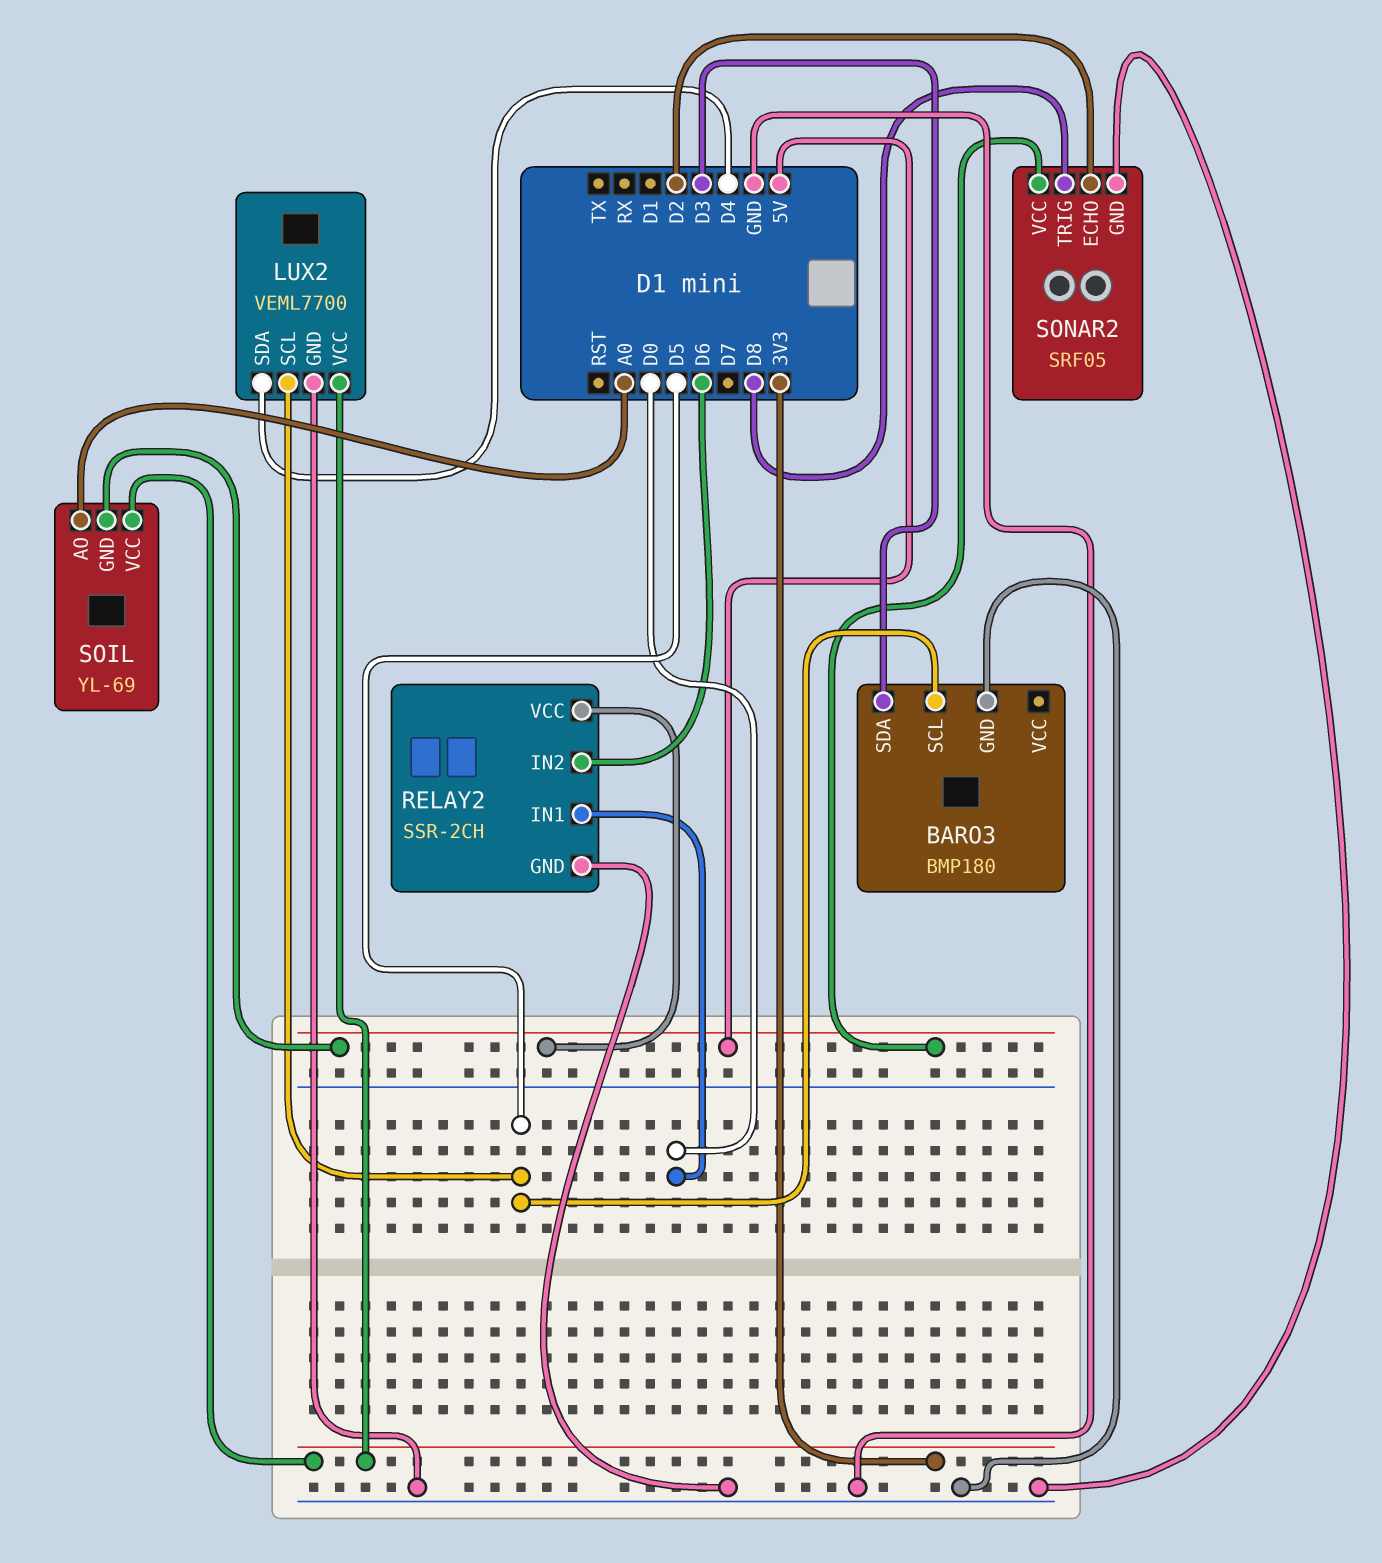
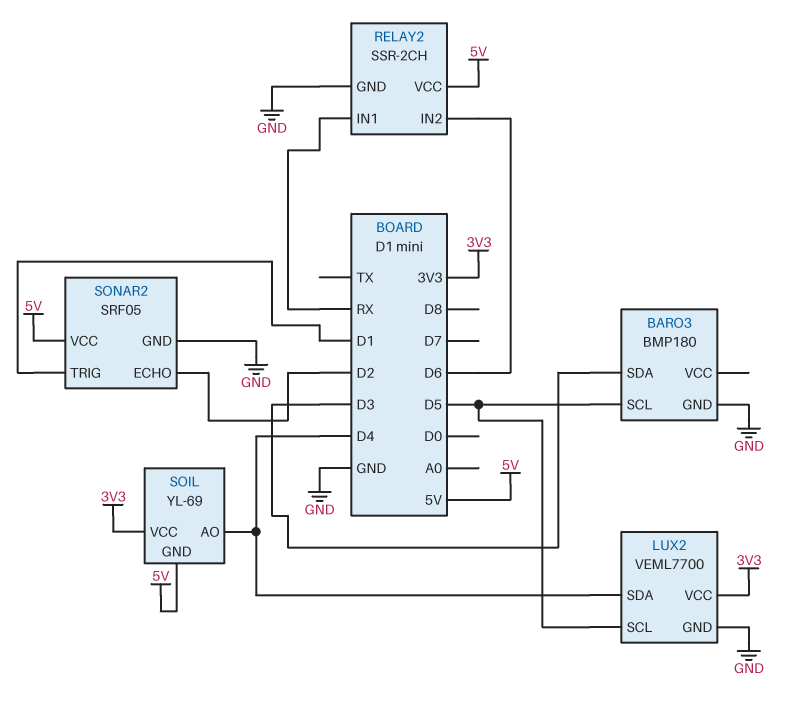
RELAY2 pin IN1: D0 -> RX
SOIL pin AO: A0 -> D4
SONAR2 pin TRIG: D8 -> D1

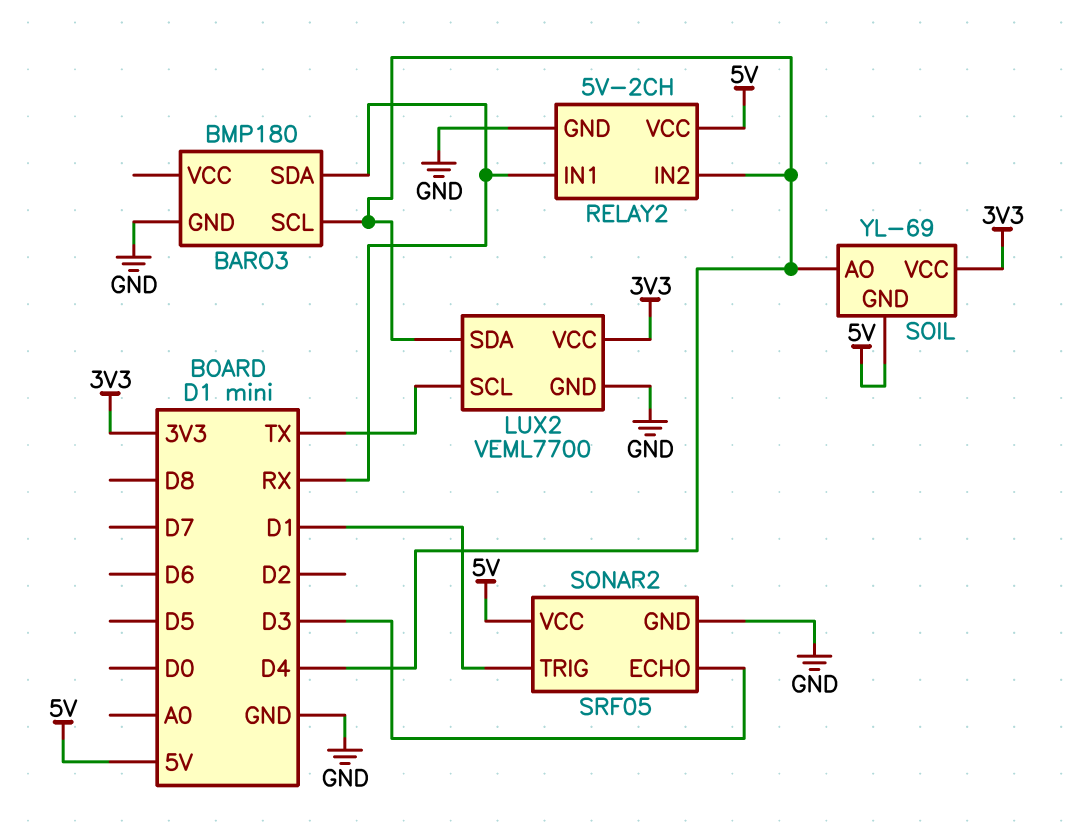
BARO3 pin SCL: D5 -> D4
BARO3 pin SDA: D3 -> RX
LUX2 pin SCL: D5 -> TX
RELAY2: SSR-2CH -> 5V-2CH
RELAY2 pin IN2: D6 -> D4
SONAR2 pin ECHO: D2 -> D3

